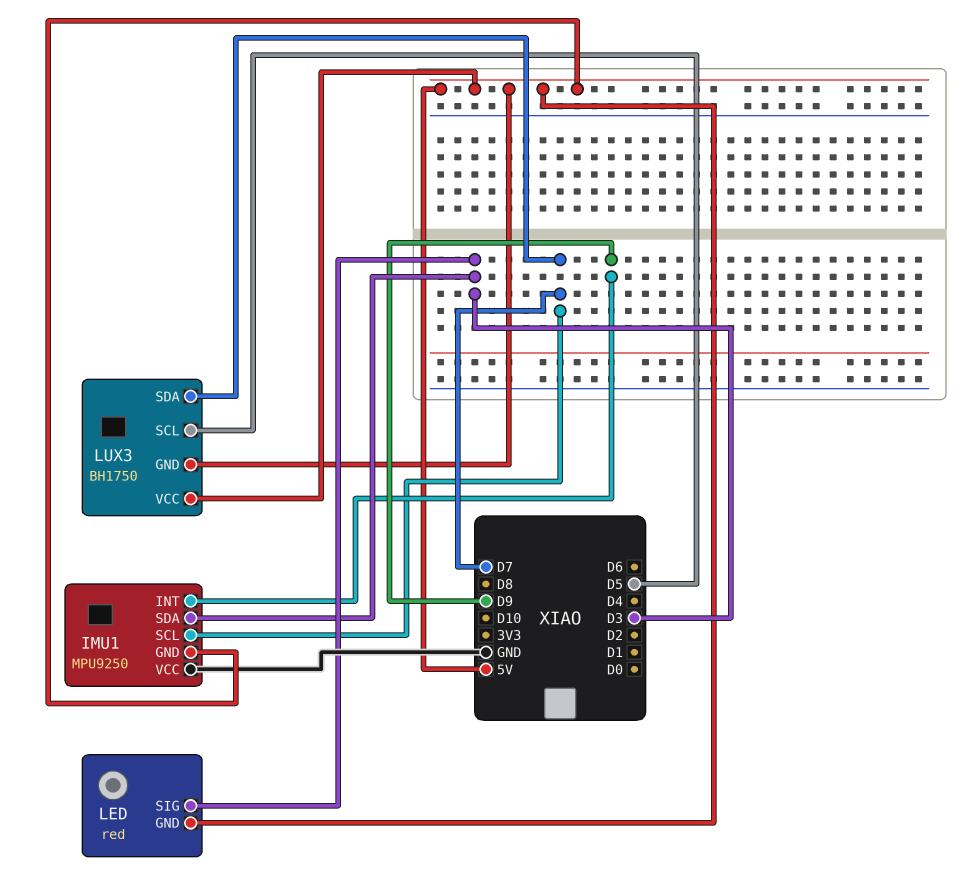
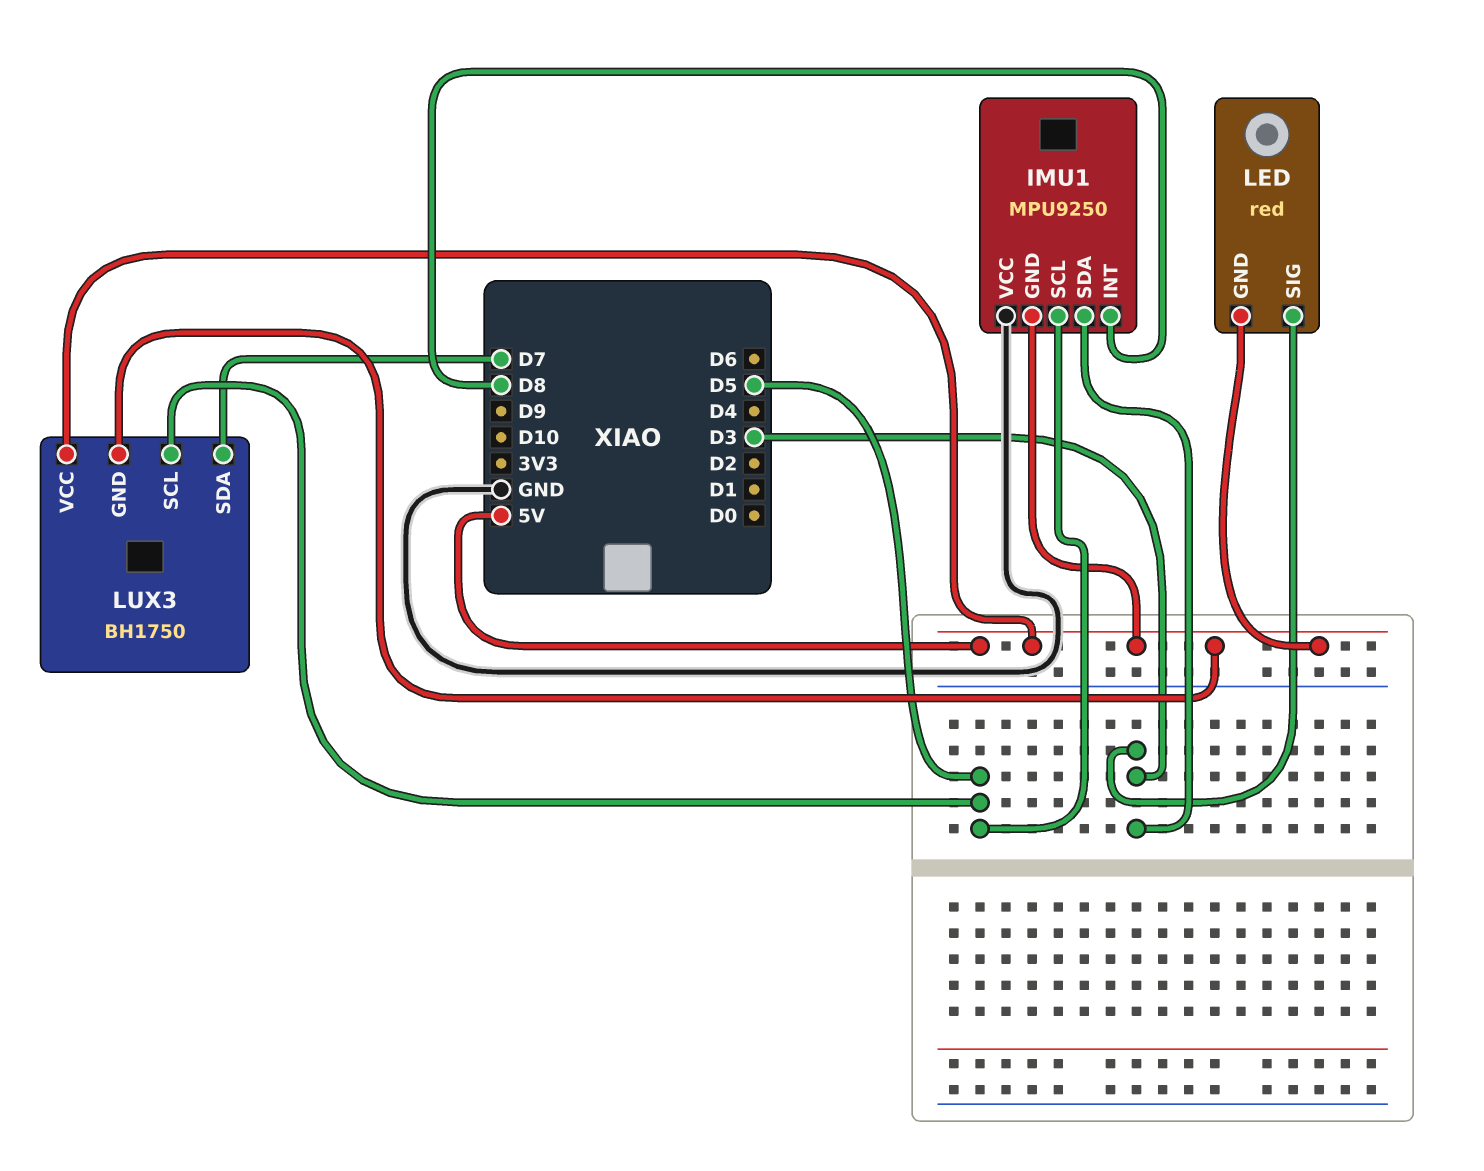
IMU1 pin INT: D9 -> D8
IMU1 pin SCL: D7 -> D5

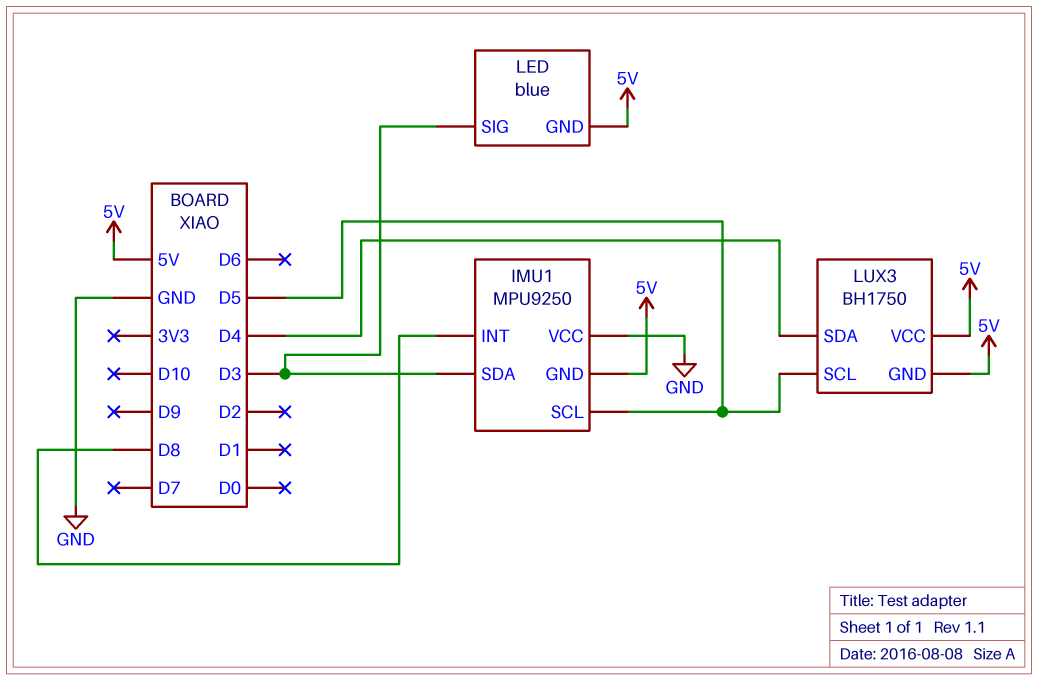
LED: red -> blue
LUX3 pin SDA: D7 -> D4

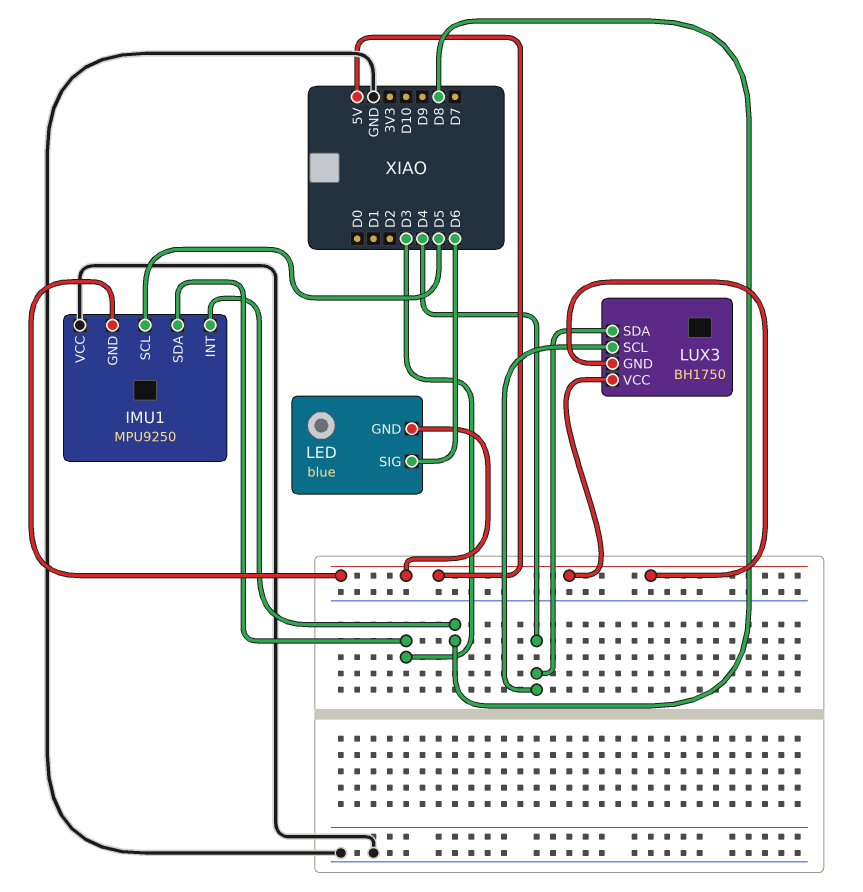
LED pin SIG: D3 -> D6
LUX3 pin SCL: D5 -> D4

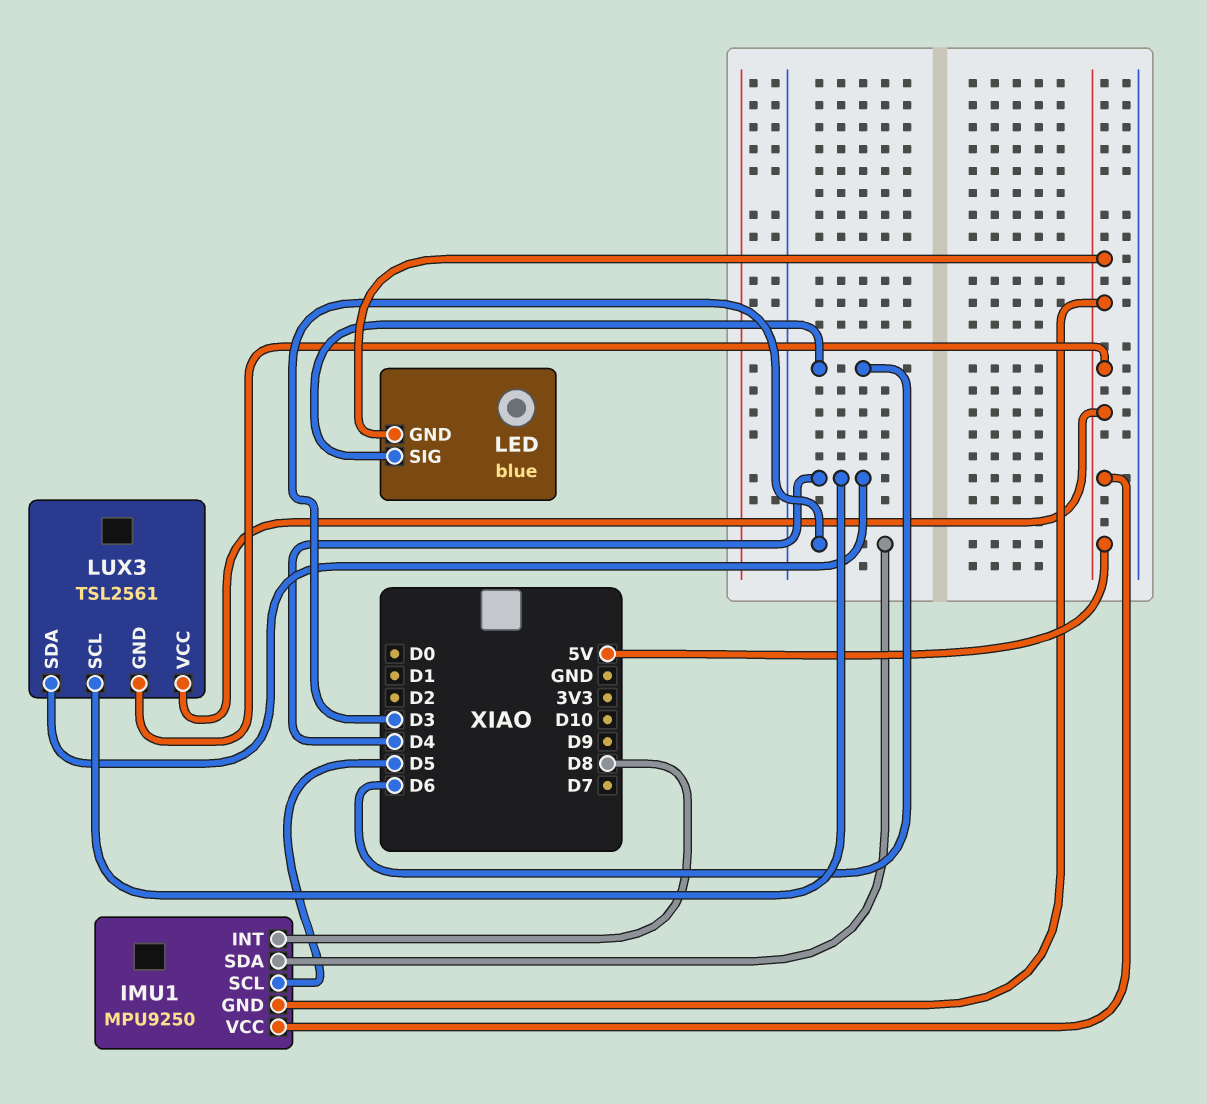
IMU1 pin VCC: GND -> 5V
LUX3: BH1750 -> TSL2561

